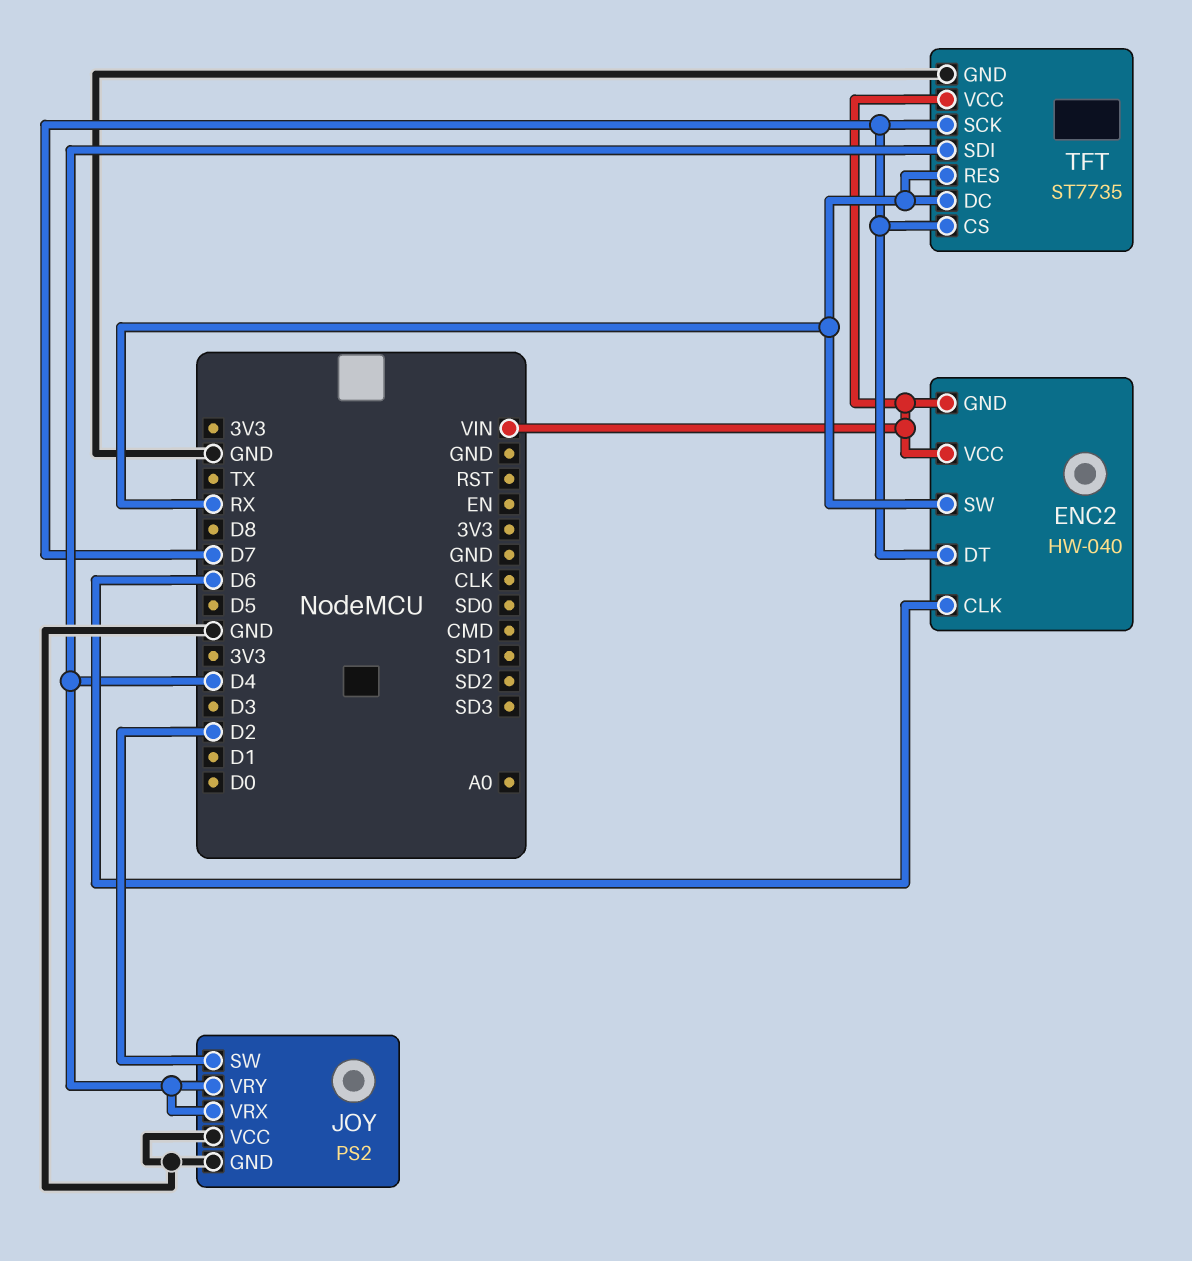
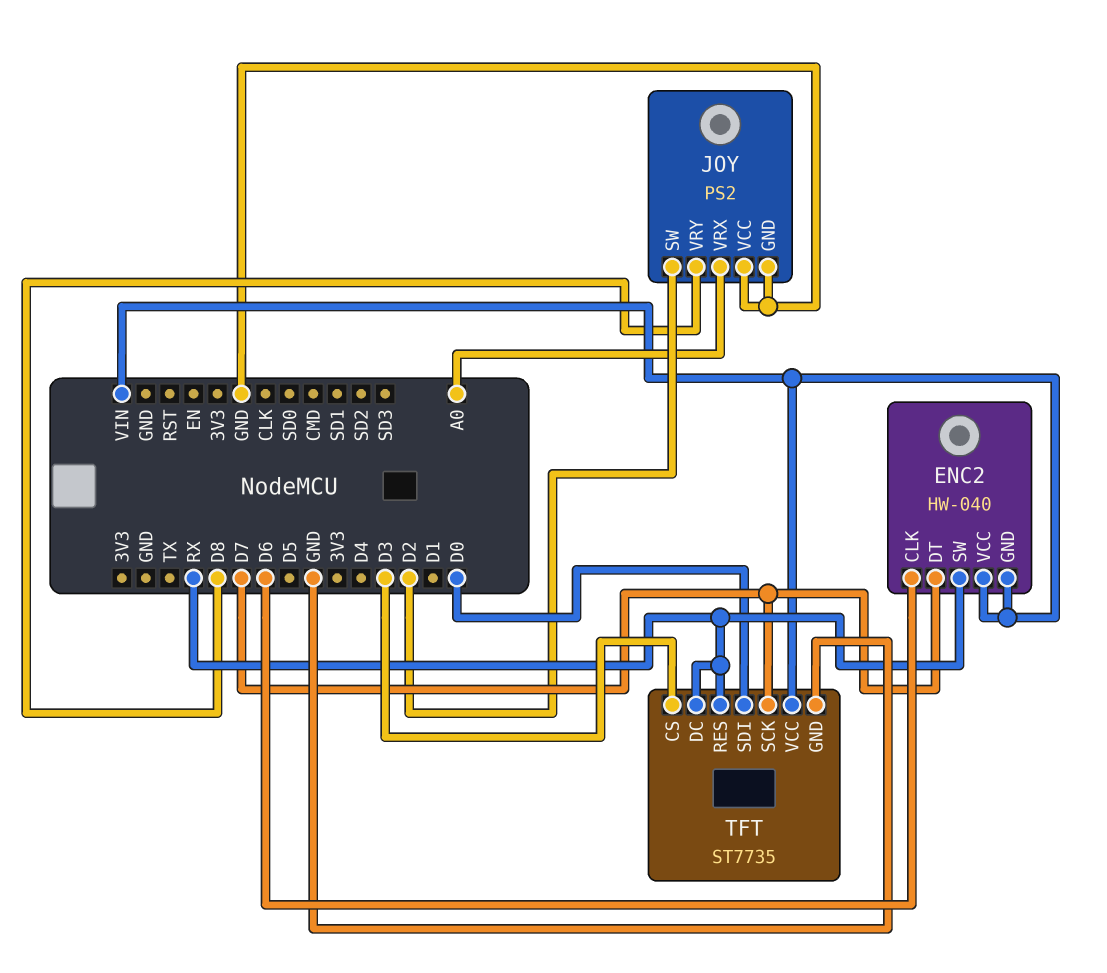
JOY pin VRX: D4 -> A0
JOY pin VRY: D4 -> D8
TFT pin CS: D7 -> D3
TFT pin SDI: D4 -> D0

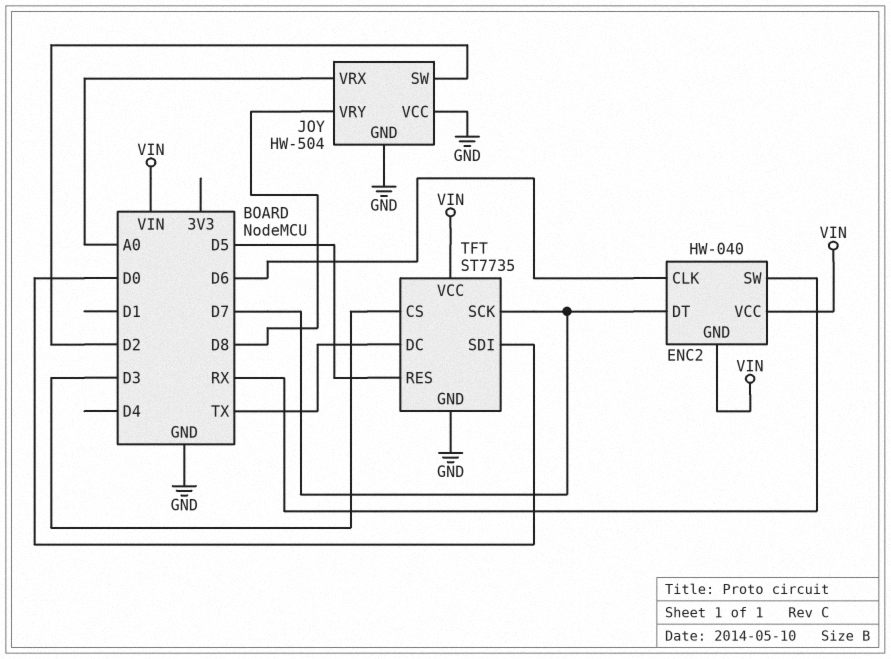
JOY: PS2 -> HW-504
TFT pin DC: RX -> TX
TFT pin RES: RX -> D5

